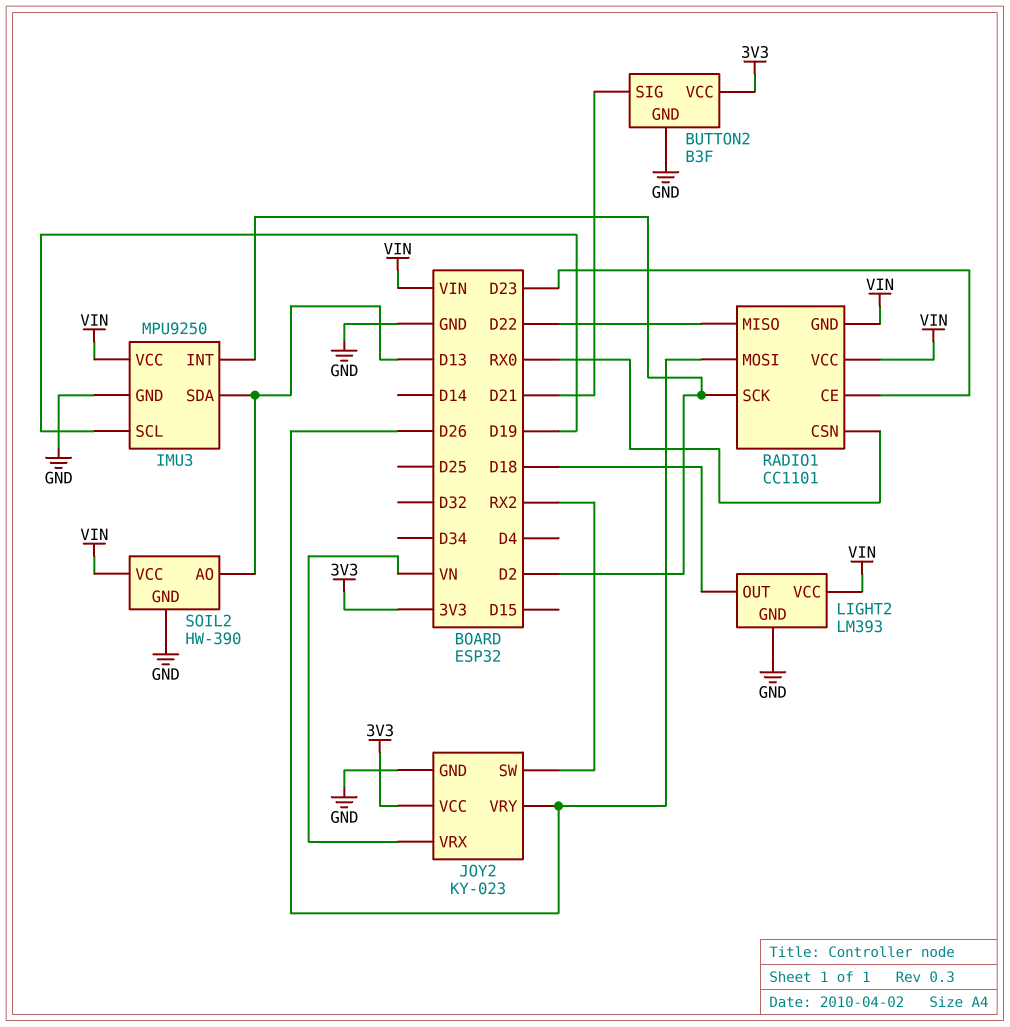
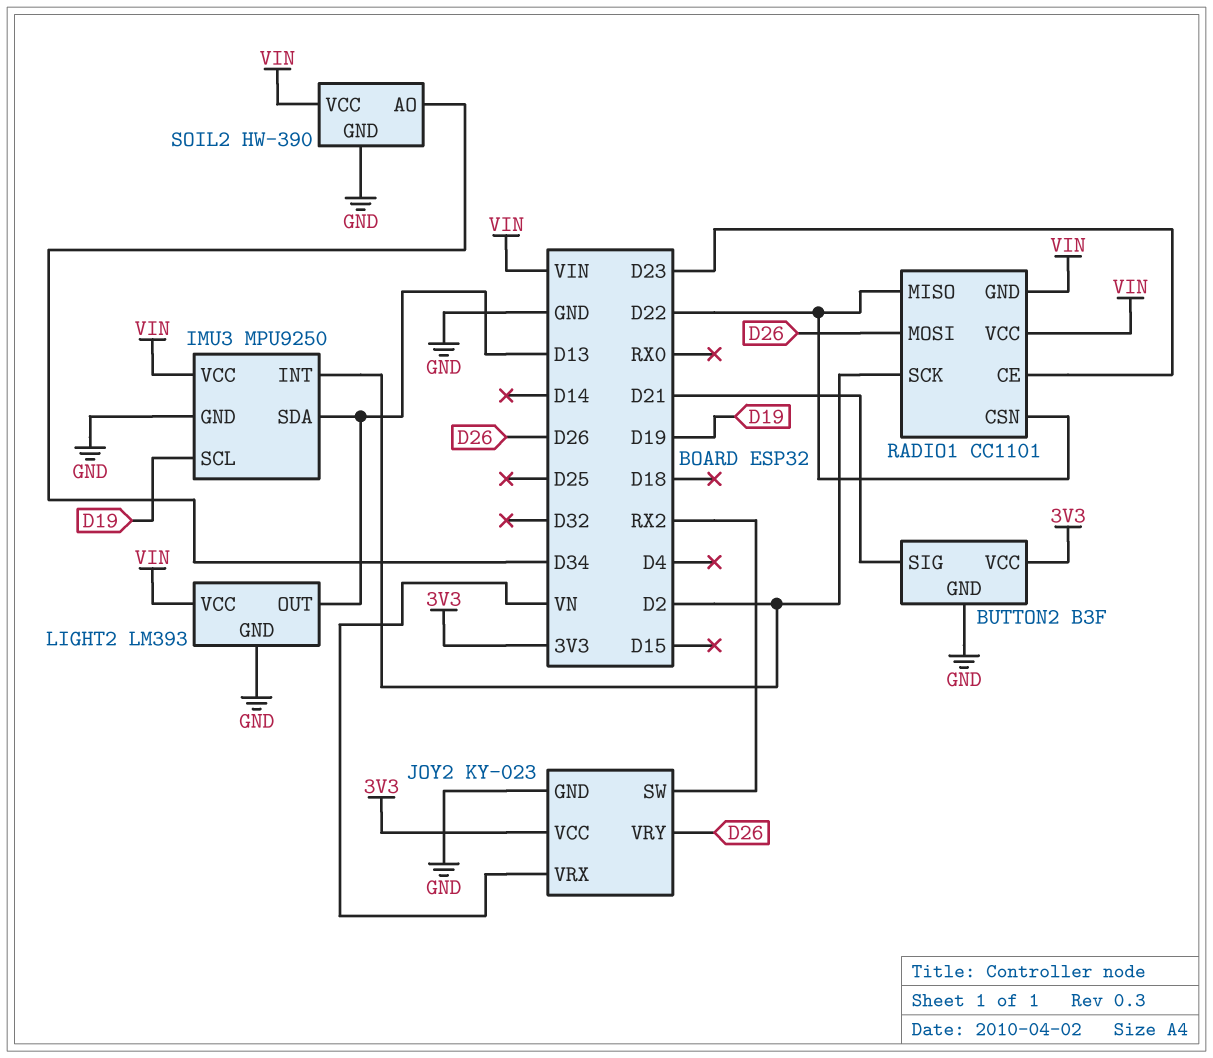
LIGHT2 pin OUT: D18 -> D13
RADIO1 pin CSN: RX0 -> D22
SOIL2 pin AO: D13 -> D34

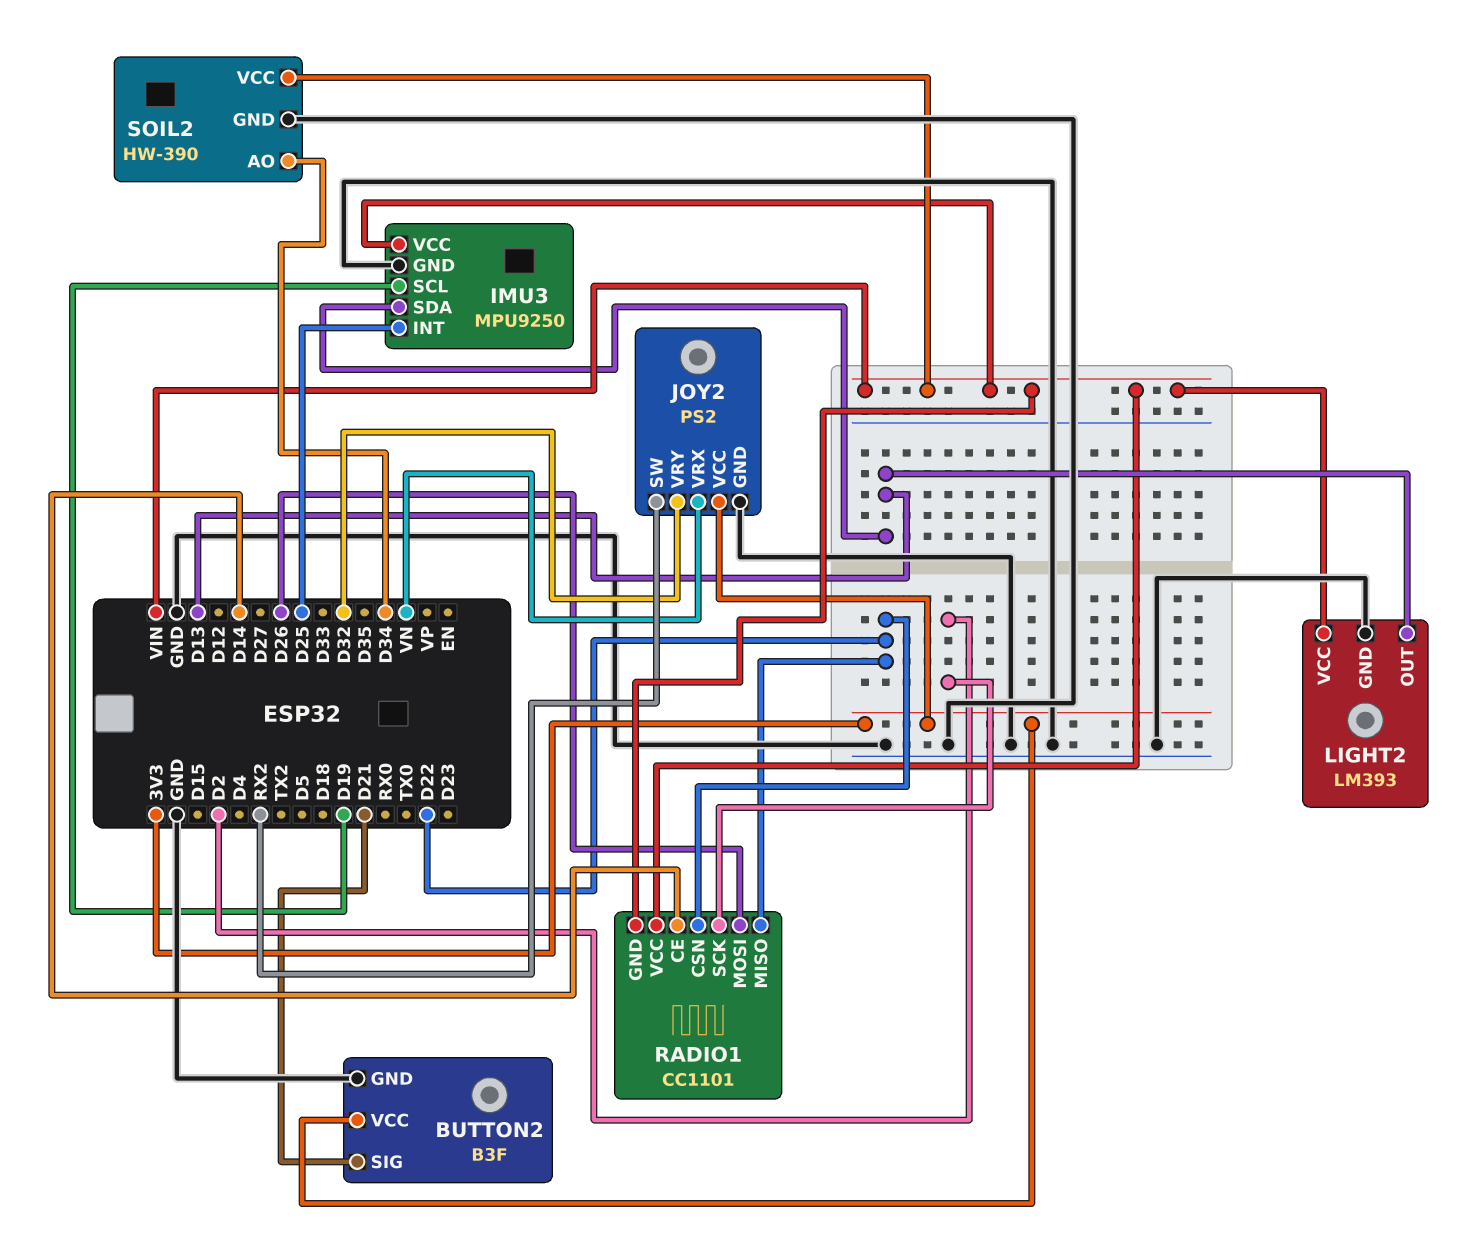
IMU3 pin INT: D2 -> D25
JOY2: KY-023 -> PS2
JOY2 pin VRY: D26 -> D32
RADIO1 pin CE: D23 -> D14

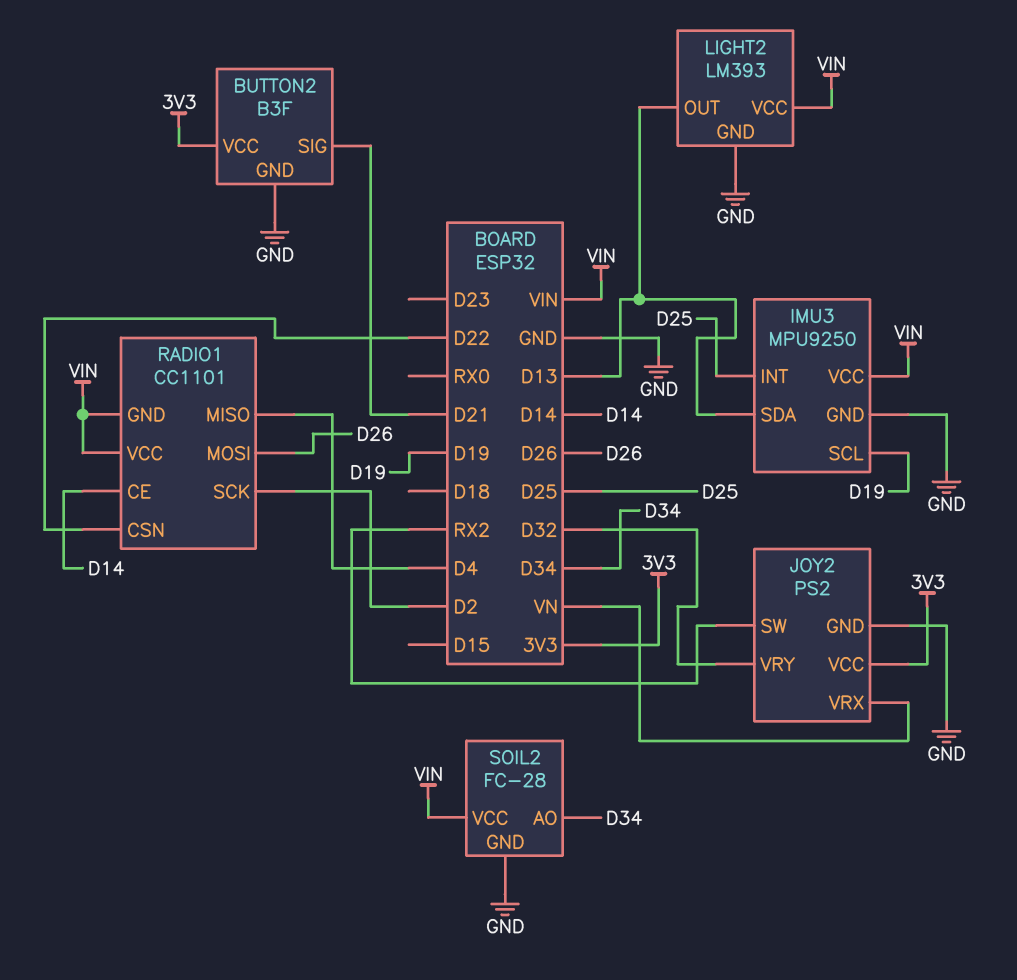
RADIO1 pin MISO: D22 -> D4
SOIL2: HW-390 -> FC-28

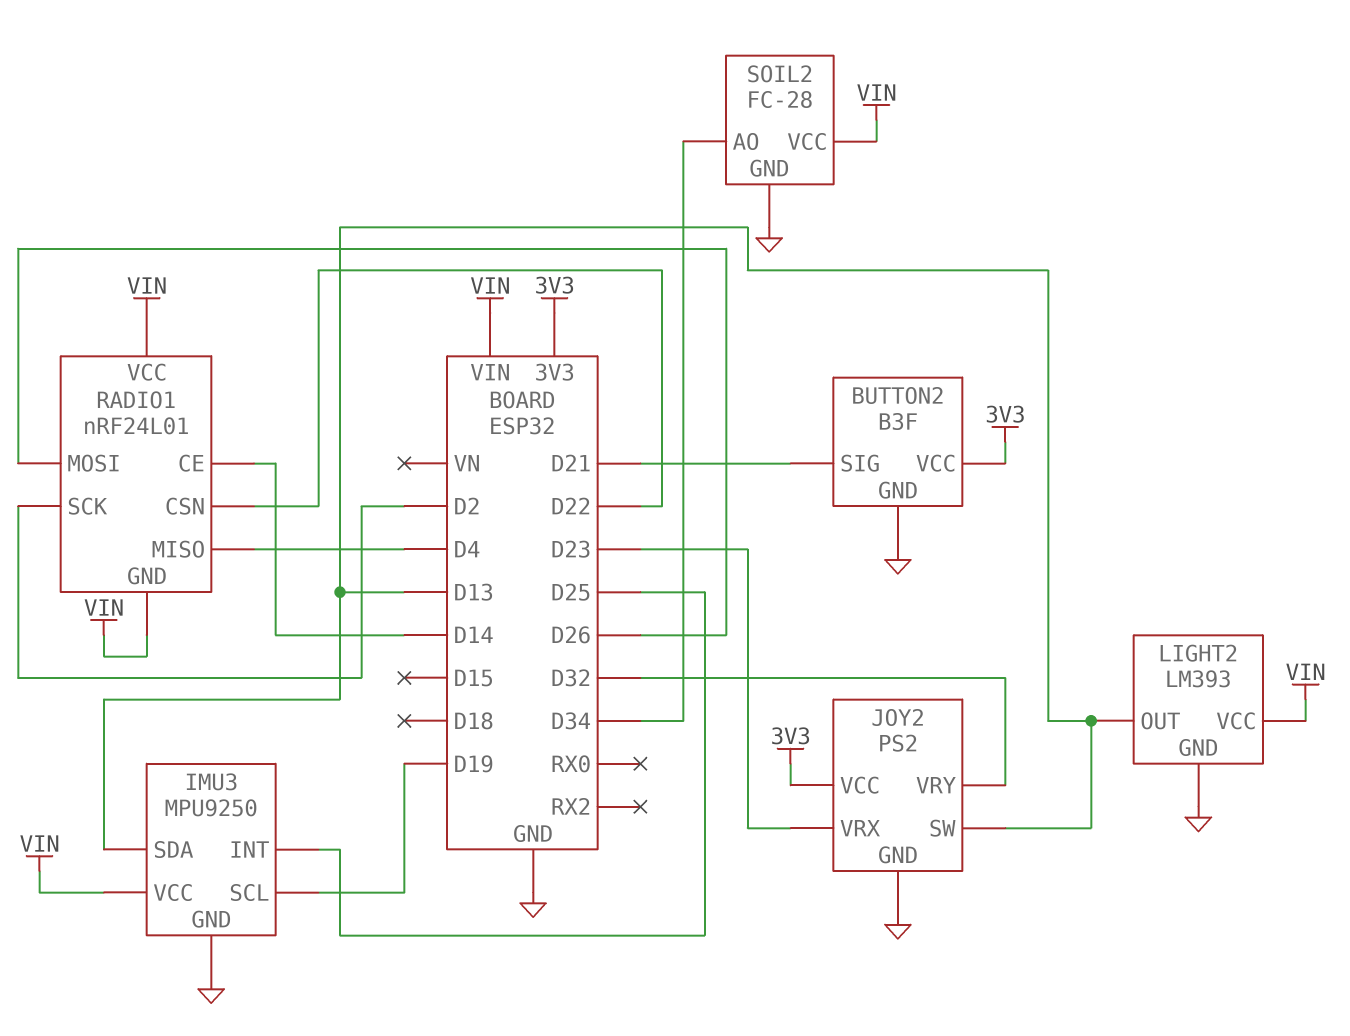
JOY2 pin SW: RX2 -> D13
JOY2 pin VRX: VN -> D23
RADIO1: CC1101 -> nRF24L01

